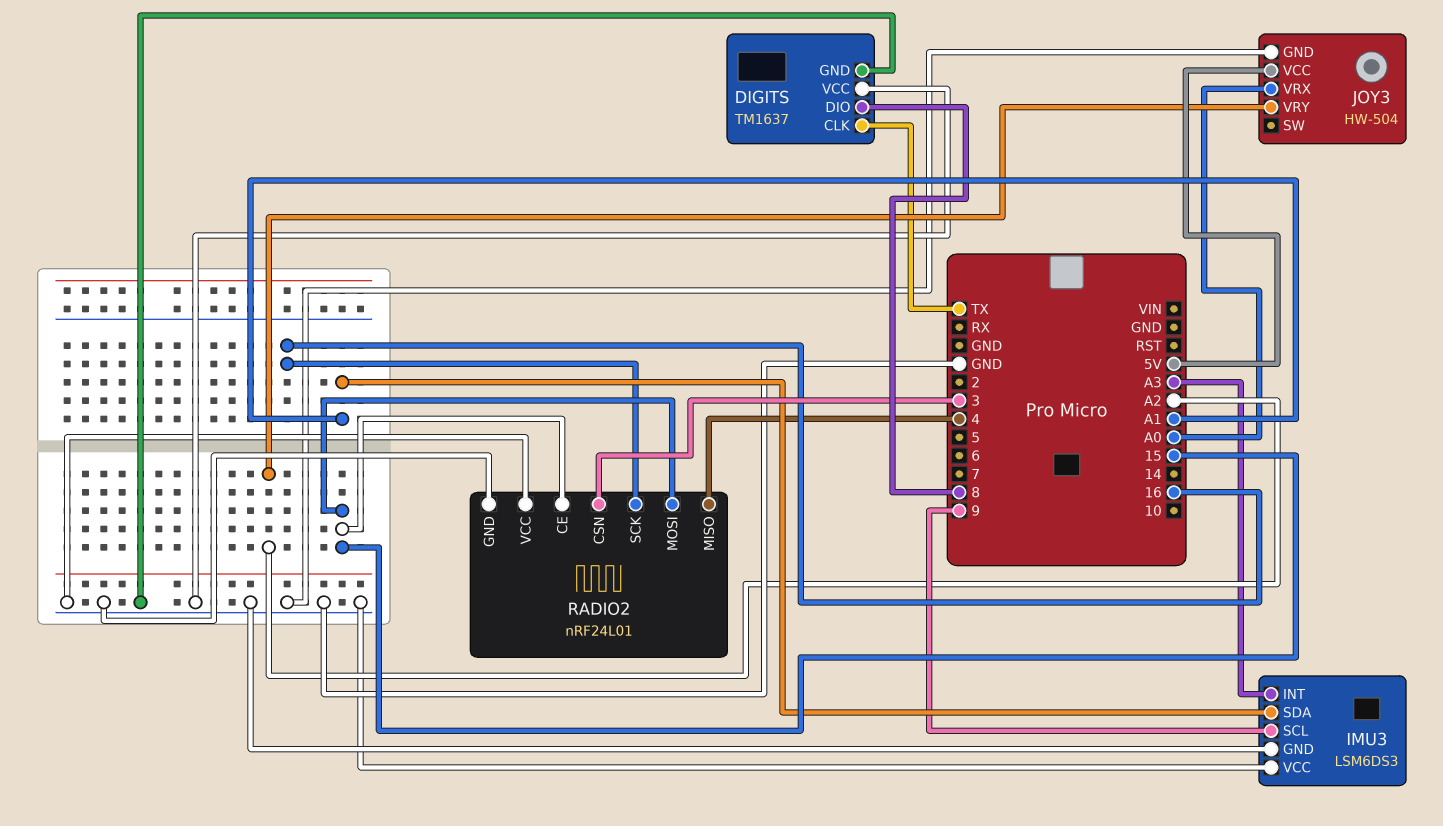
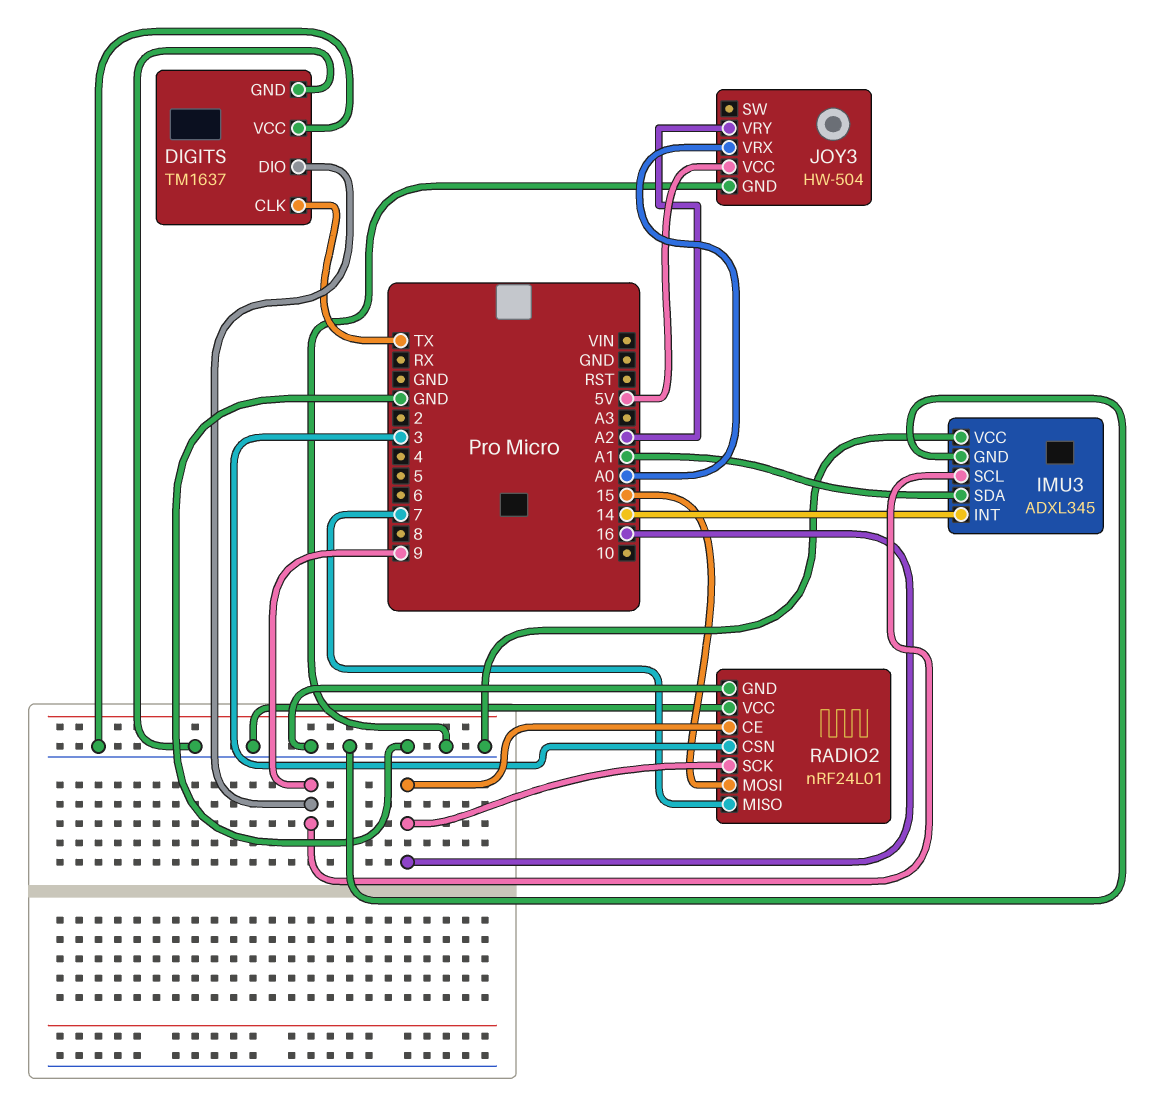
DIGITS pin DIO: 8 -> 9
IMU3: LSM6DS3 -> ADXL345
IMU3 pin INT: A3 -> 14
RADIO2 pin CE: 15 -> 16
RADIO2 pin MISO: 4 -> 7

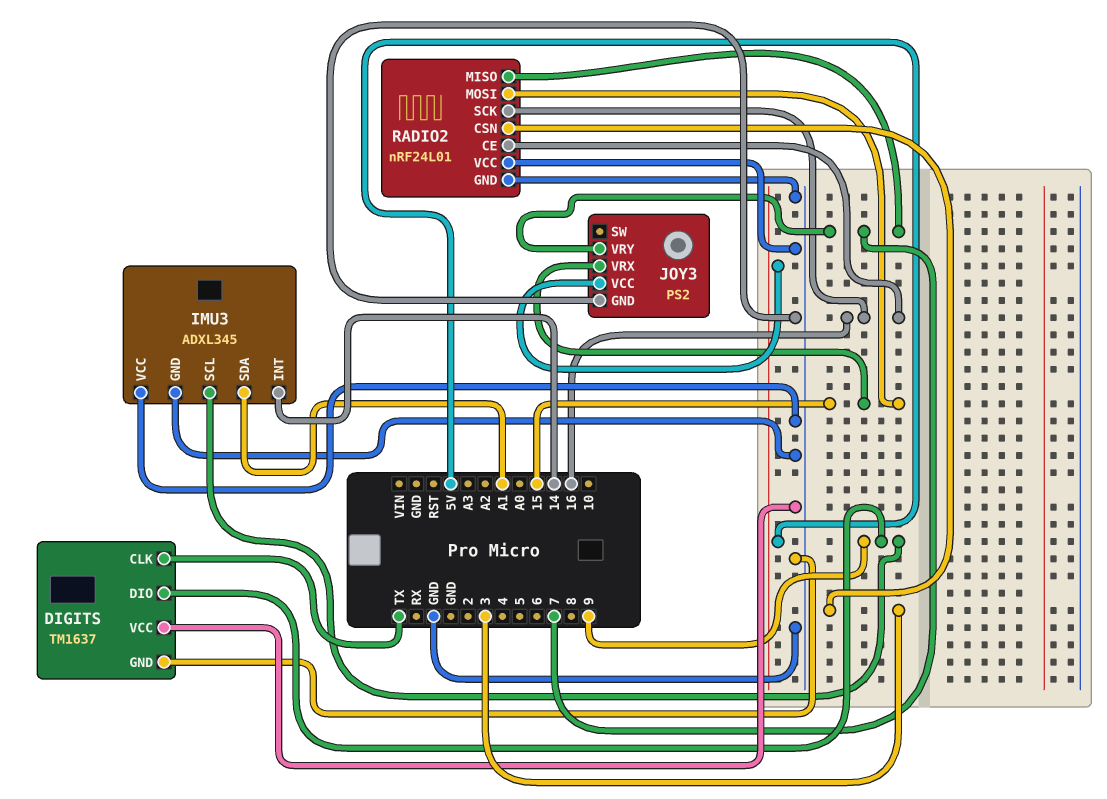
JOY3: HW-504 -> PS2
JOY3 pin VRX: A0 -> 15
JOY3 pin VRY: A2 -> 7

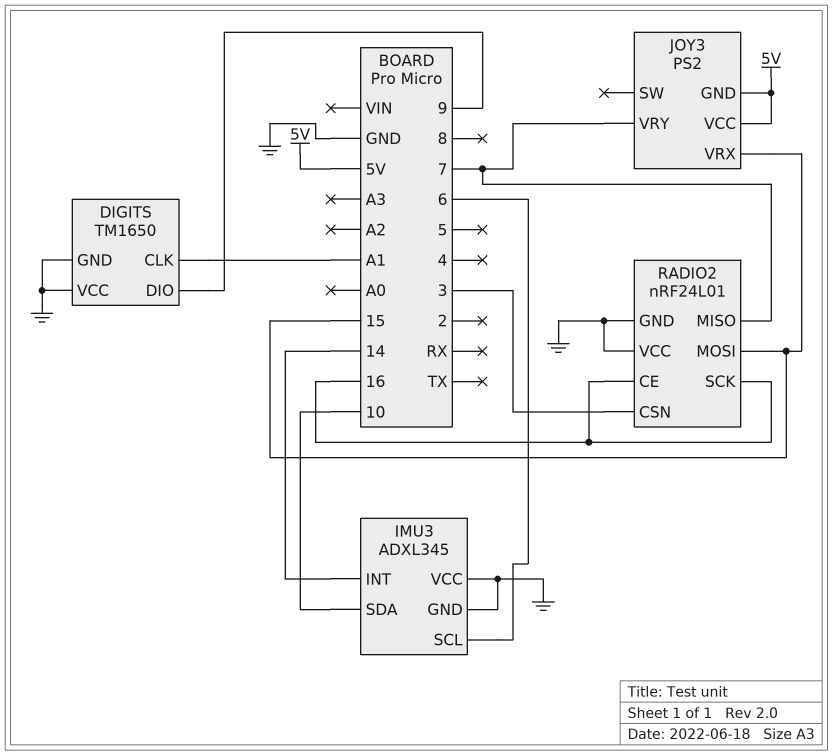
DIGITS: TM1637 -> TM1650
DIGITS pin CLK: TX -> A1
IMU3 pin SCL: 9 -> 6
IMU3 pin SDA: A1 -> 10
JOY3 pin GND: GND -> 5V

